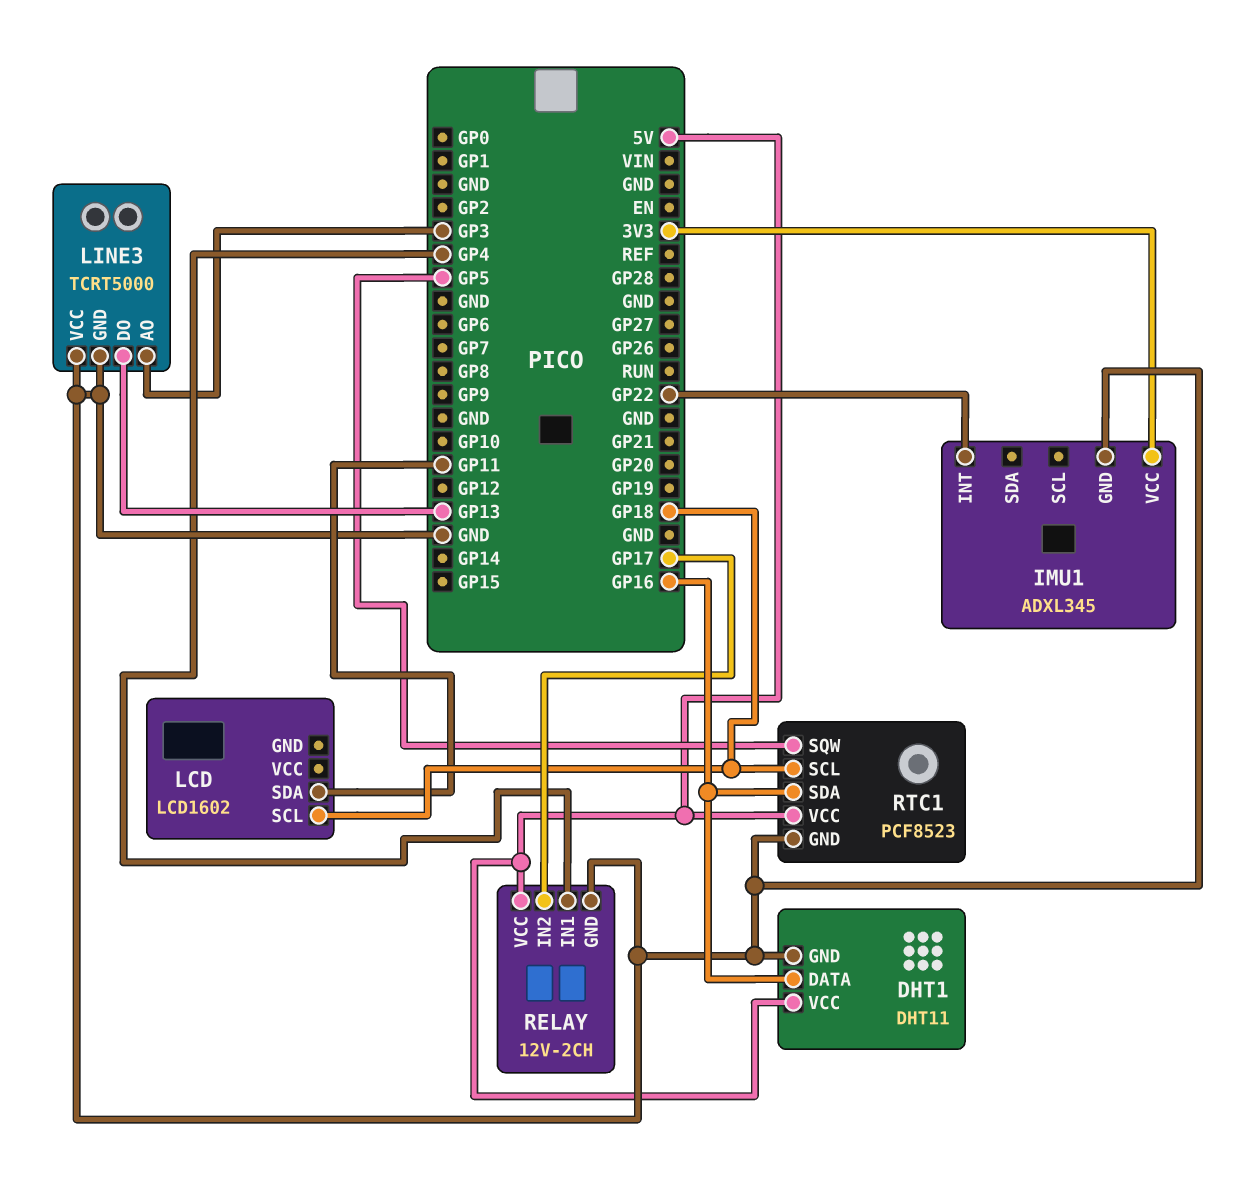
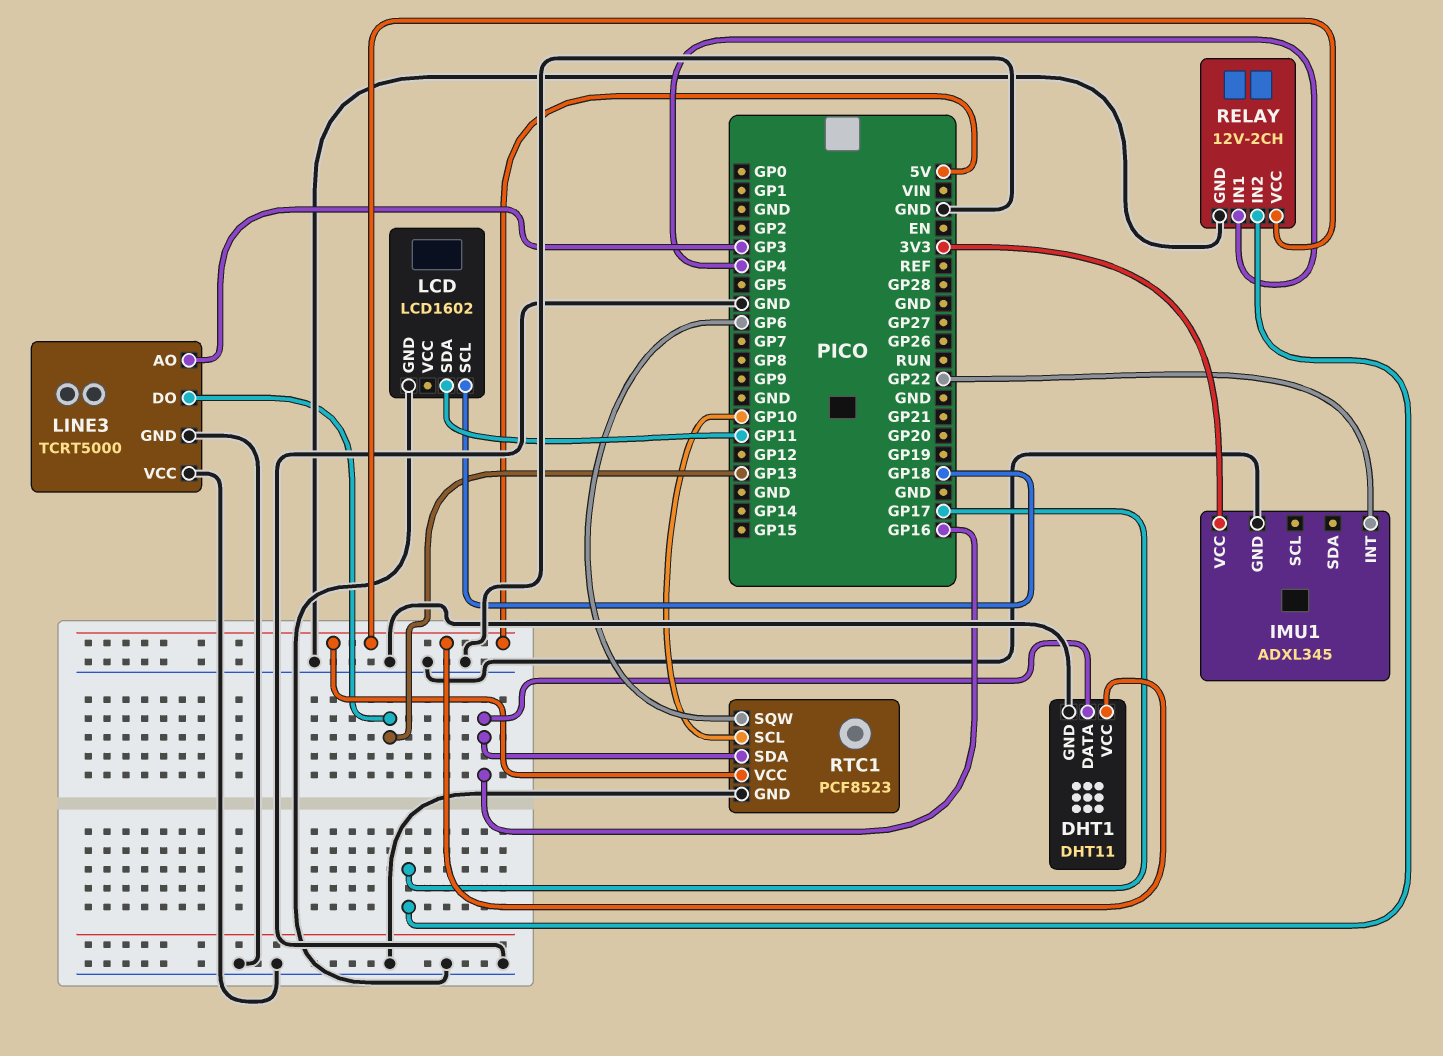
LCD pin GND: none -> GND
RTC1 pin SCL: GP18 -> GP10
RTC1 pin SQW: GP5 -> GP6

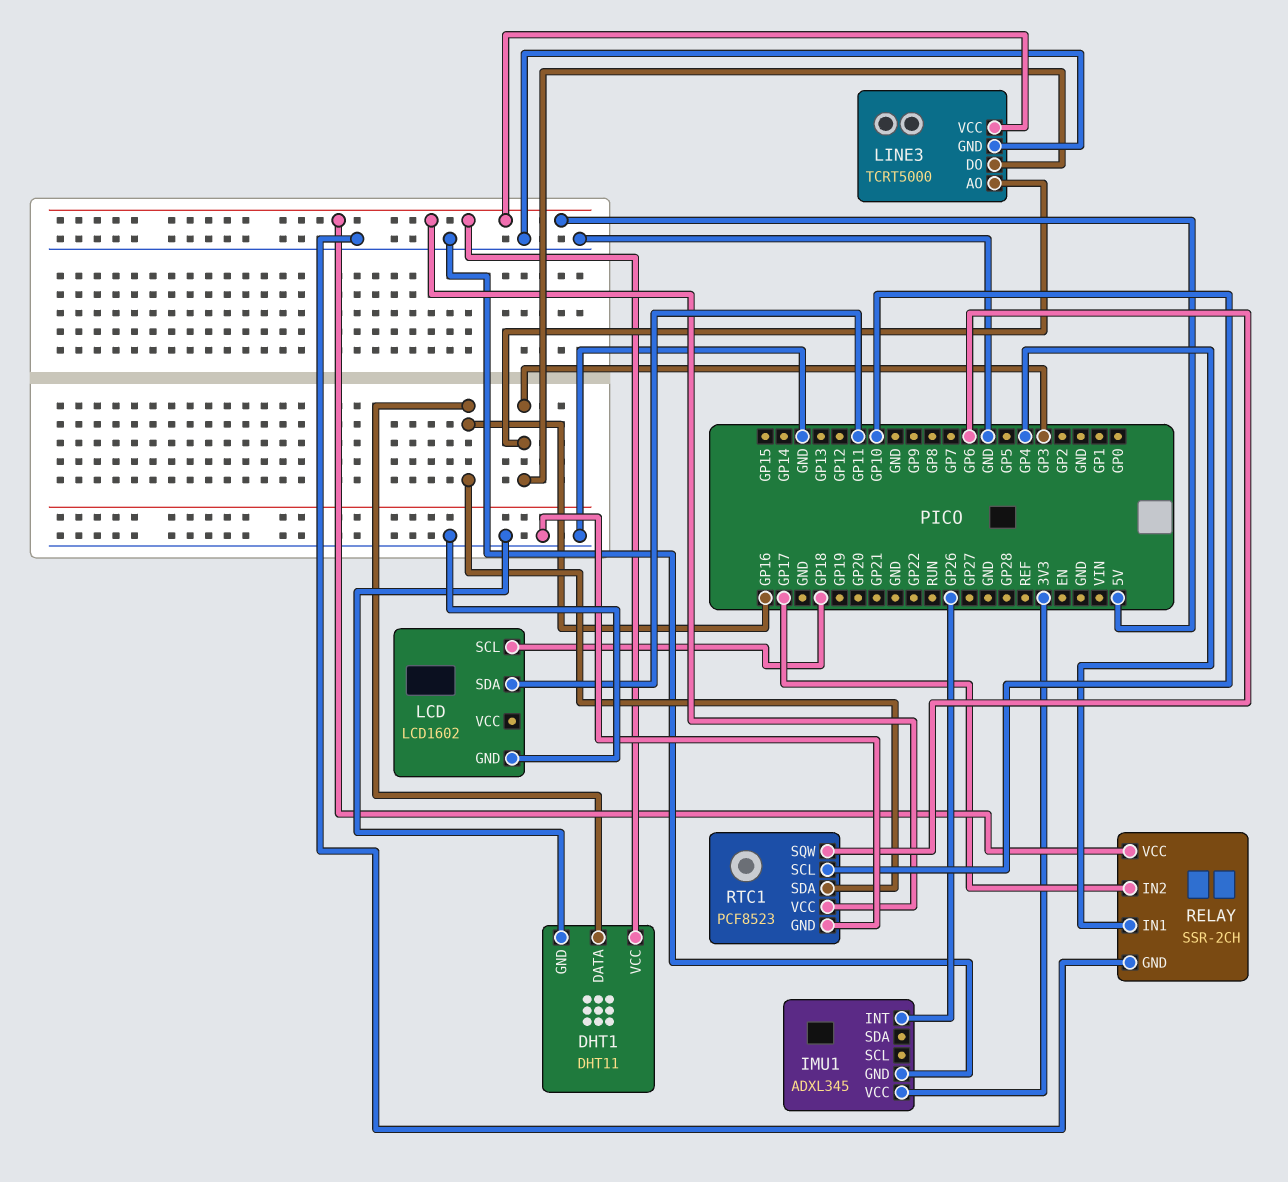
IMU1 pin INT: GP22 -> GP26
LINE3 pin DO: GP13 -> GP3
LINE3 pin VCC: GND -> 5V
RELAY: 12V-2CH -> SSR-2CH

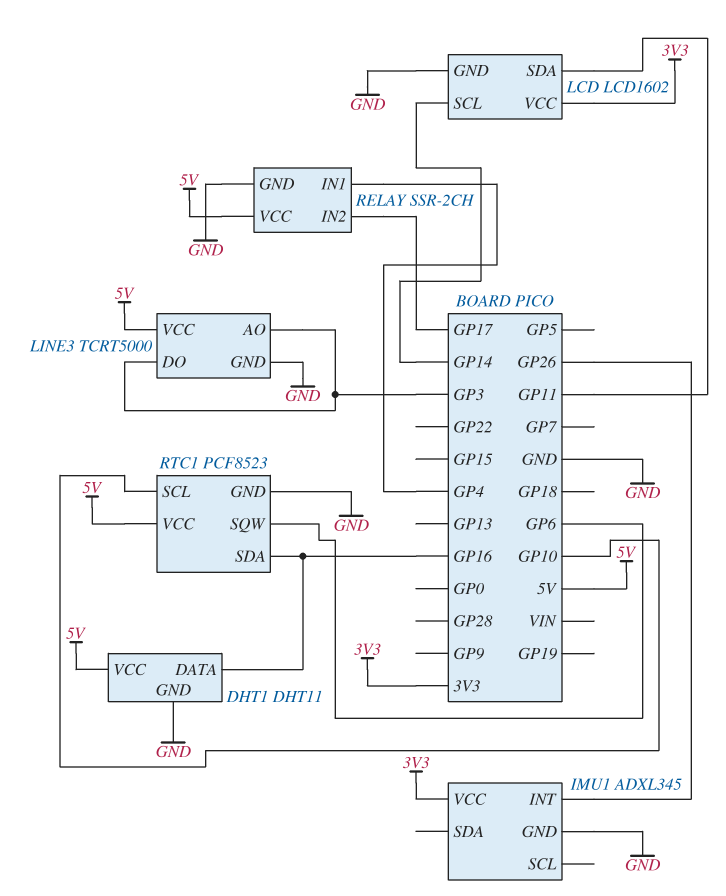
LCD pin SCL: GP18 -> GP14
LCD pin VCC: none -> 3V3

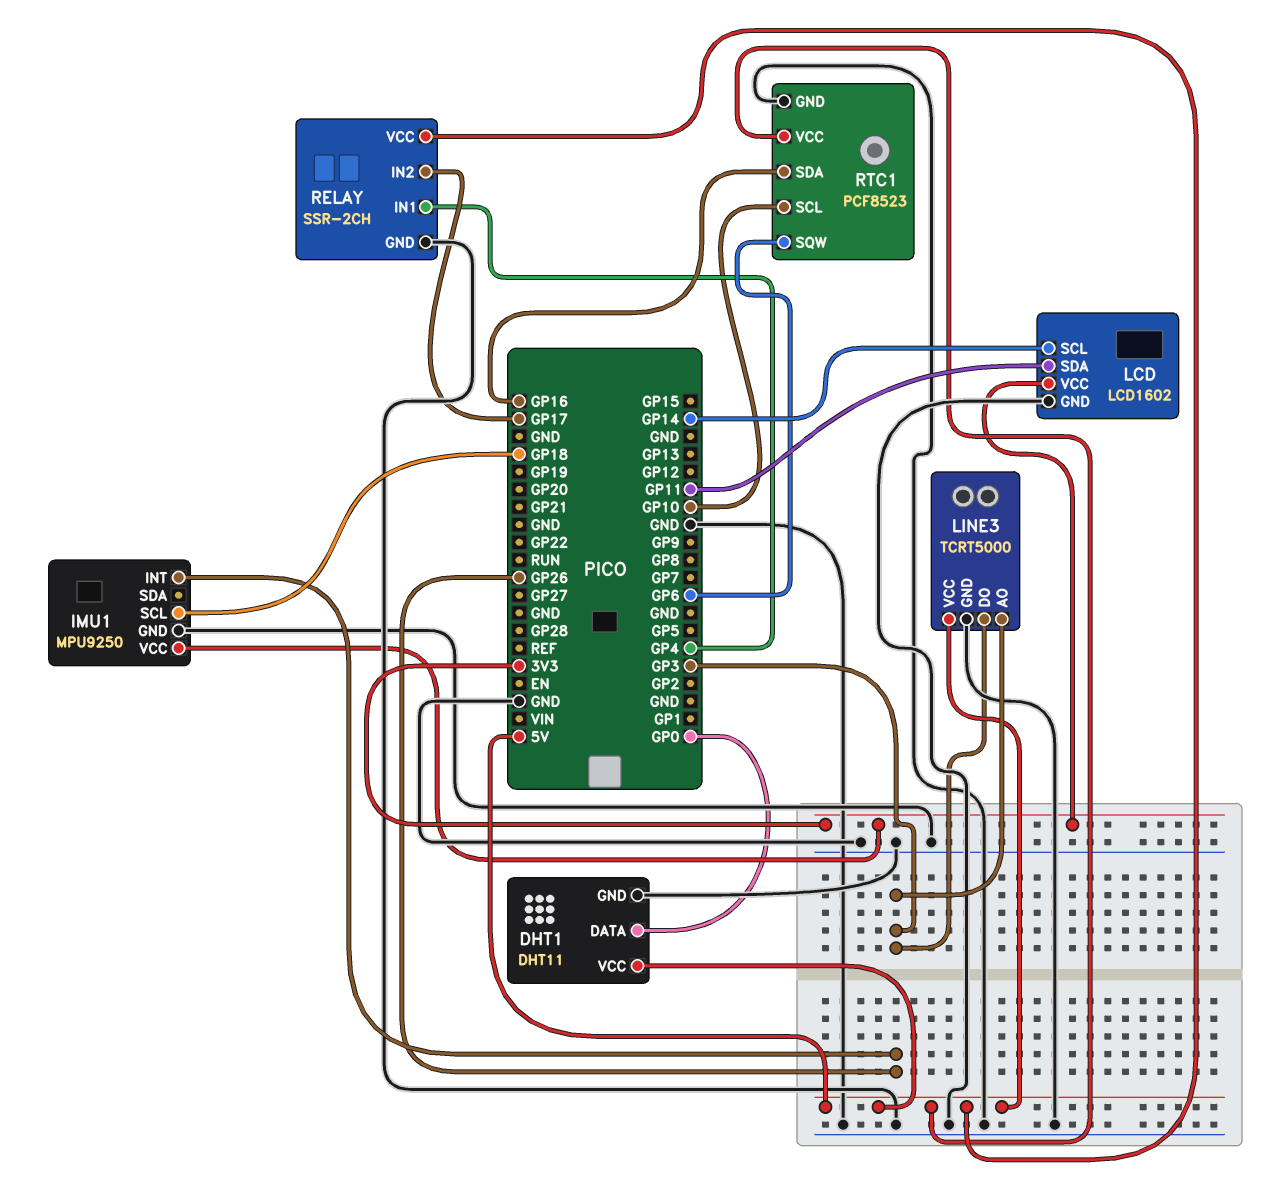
DHT1 pin DATA: GP16 -> GP0
IMU1: ADXL345 -> MPU9250
IMU1 pin SCL: none -> GP18

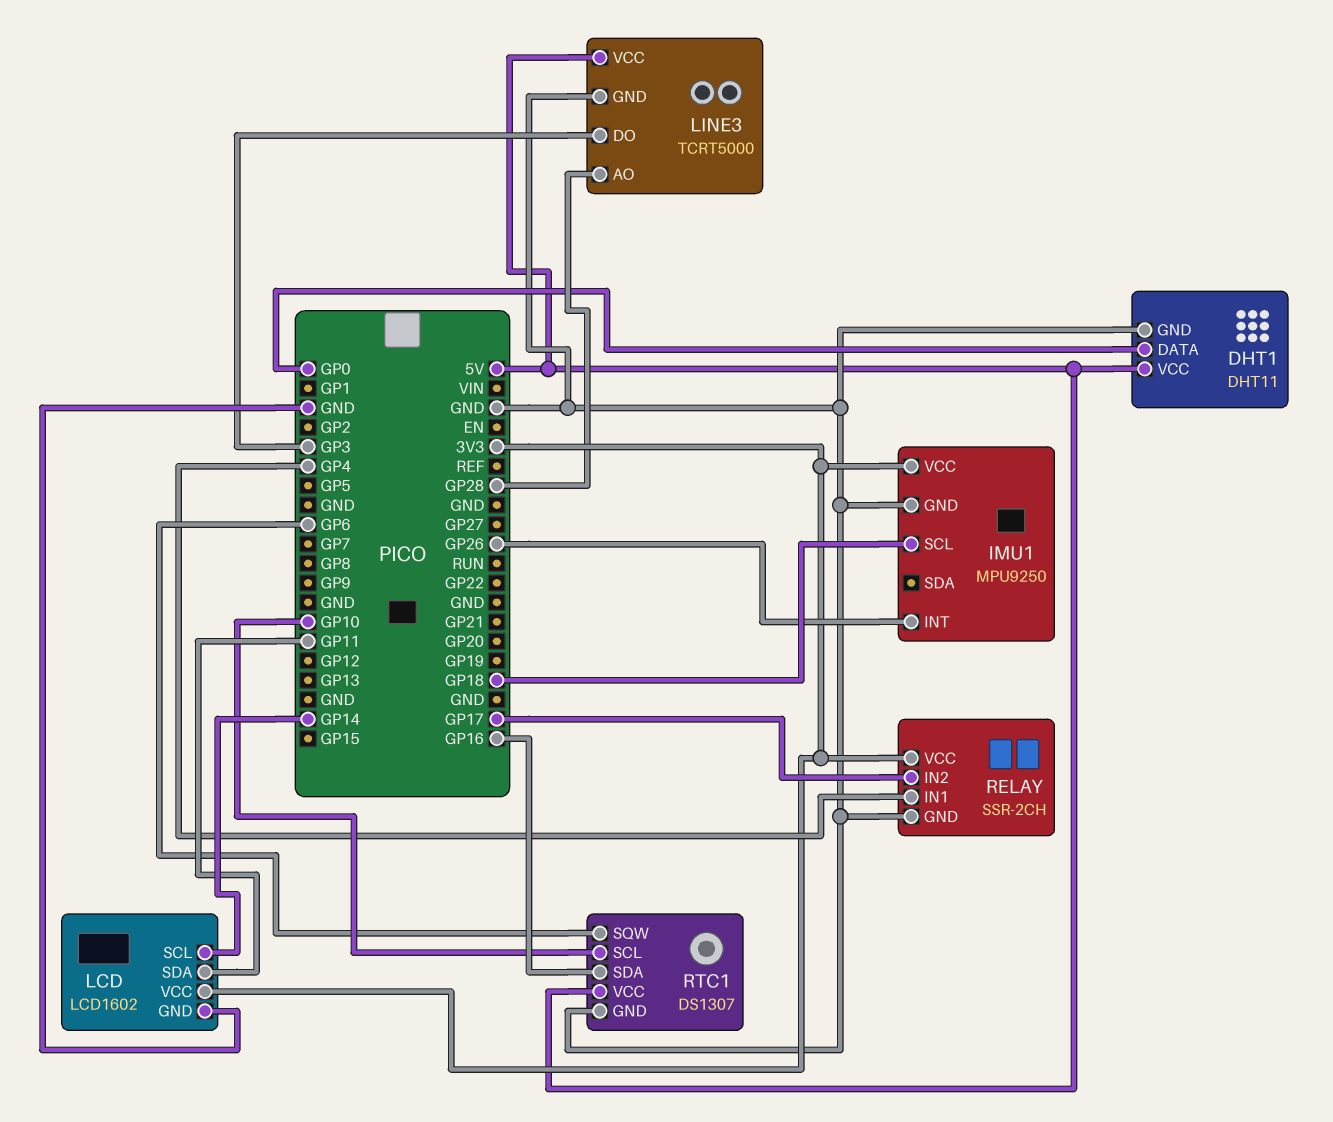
LINE3 pin AO: GP3 -> GP28
RELAY pin VCC: 5V -> 3V3
RTC1: PCF8523 -> DS1307

